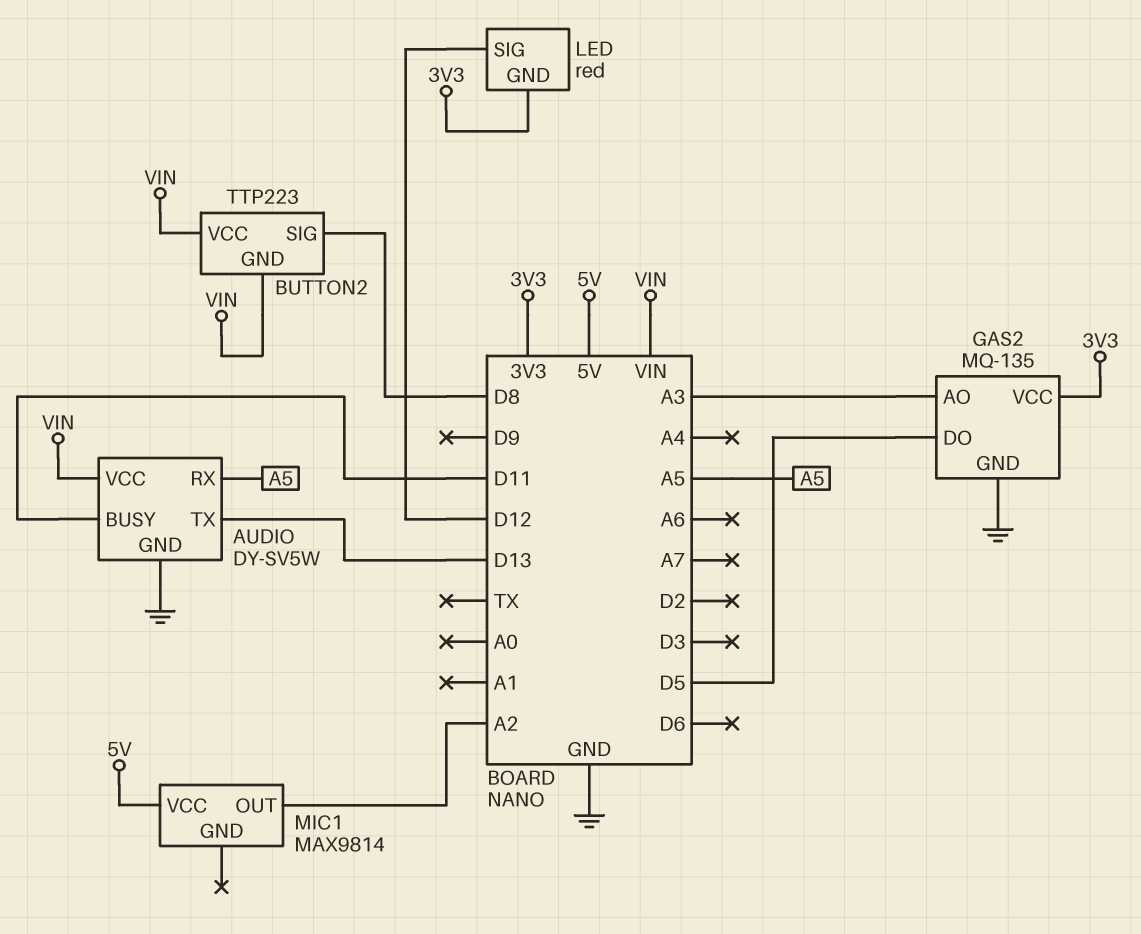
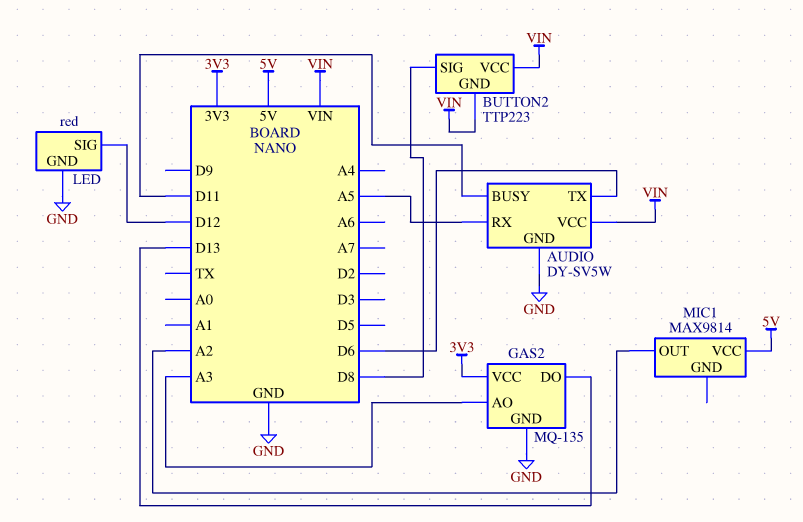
AUDIO pin TX: D13 -> D6
GAS2 pin DO: D5 -> D13
LED pin GND: 3V3 -> GND

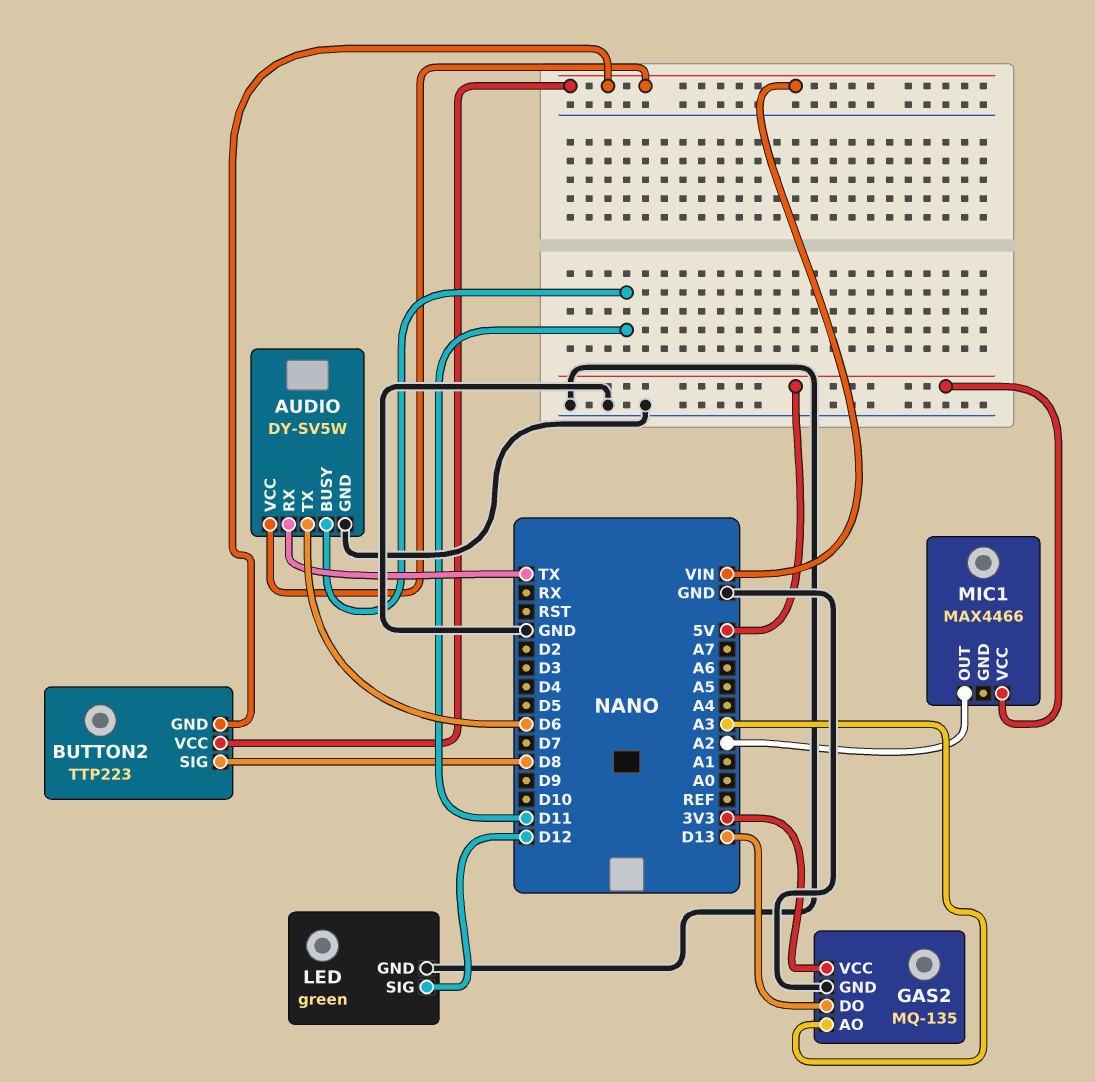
AUDIO pin RX: A5 -> TX
LED: red -> green
MIC1: MAX9814 -> MAX4466

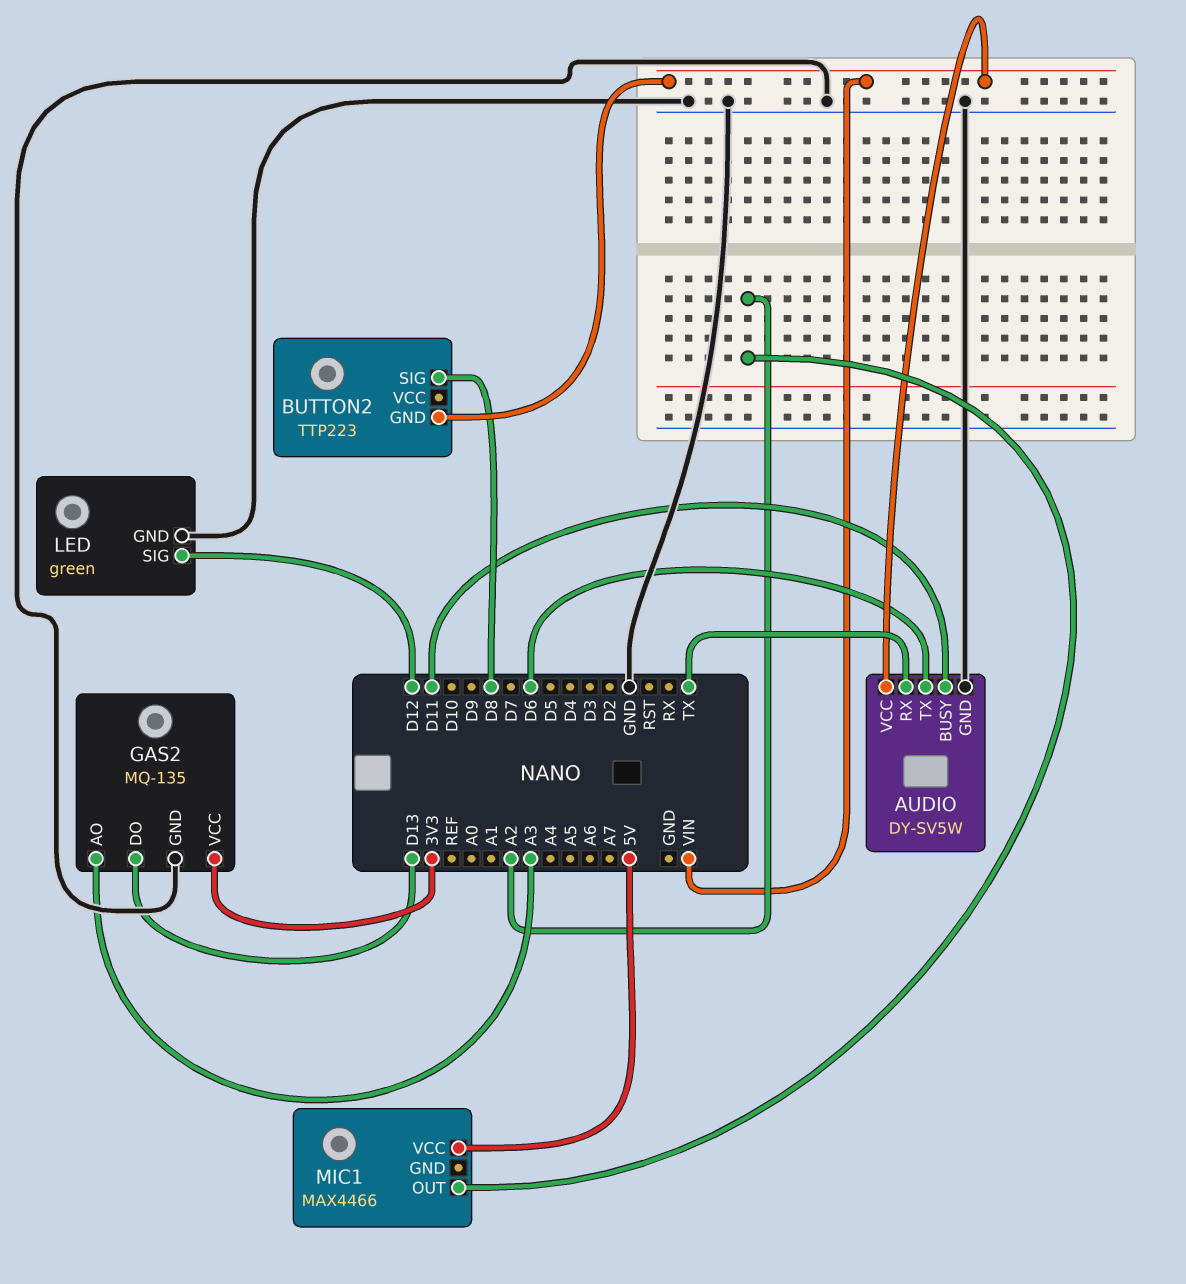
BUTTON2 pin VCC: VIN -> none

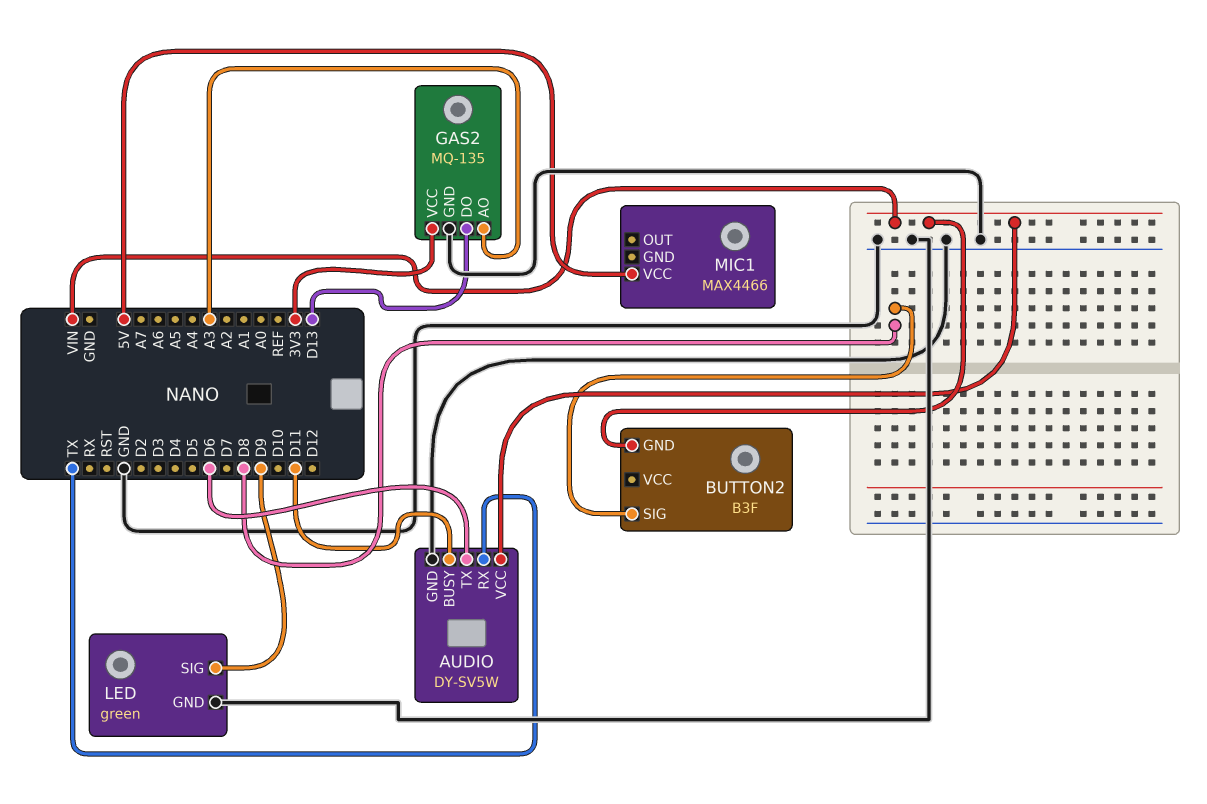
BUTTON2: TTP223 -> B3F
LED pin SIG: D12 -> D9
MIC1 pin OUT: A2 -> none

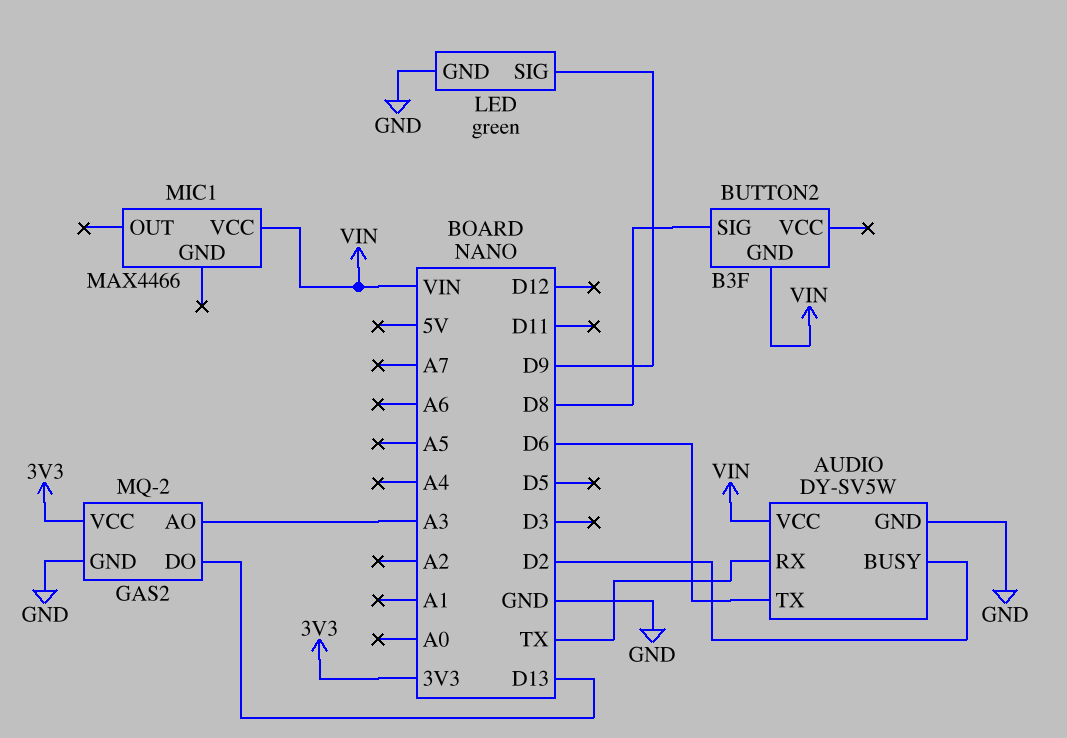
AUDIO pin BUSY: D11 -> D2
GAS2: MQ-135 -> MQ-2
MIC1 pin VCC: 5V -> VIN

